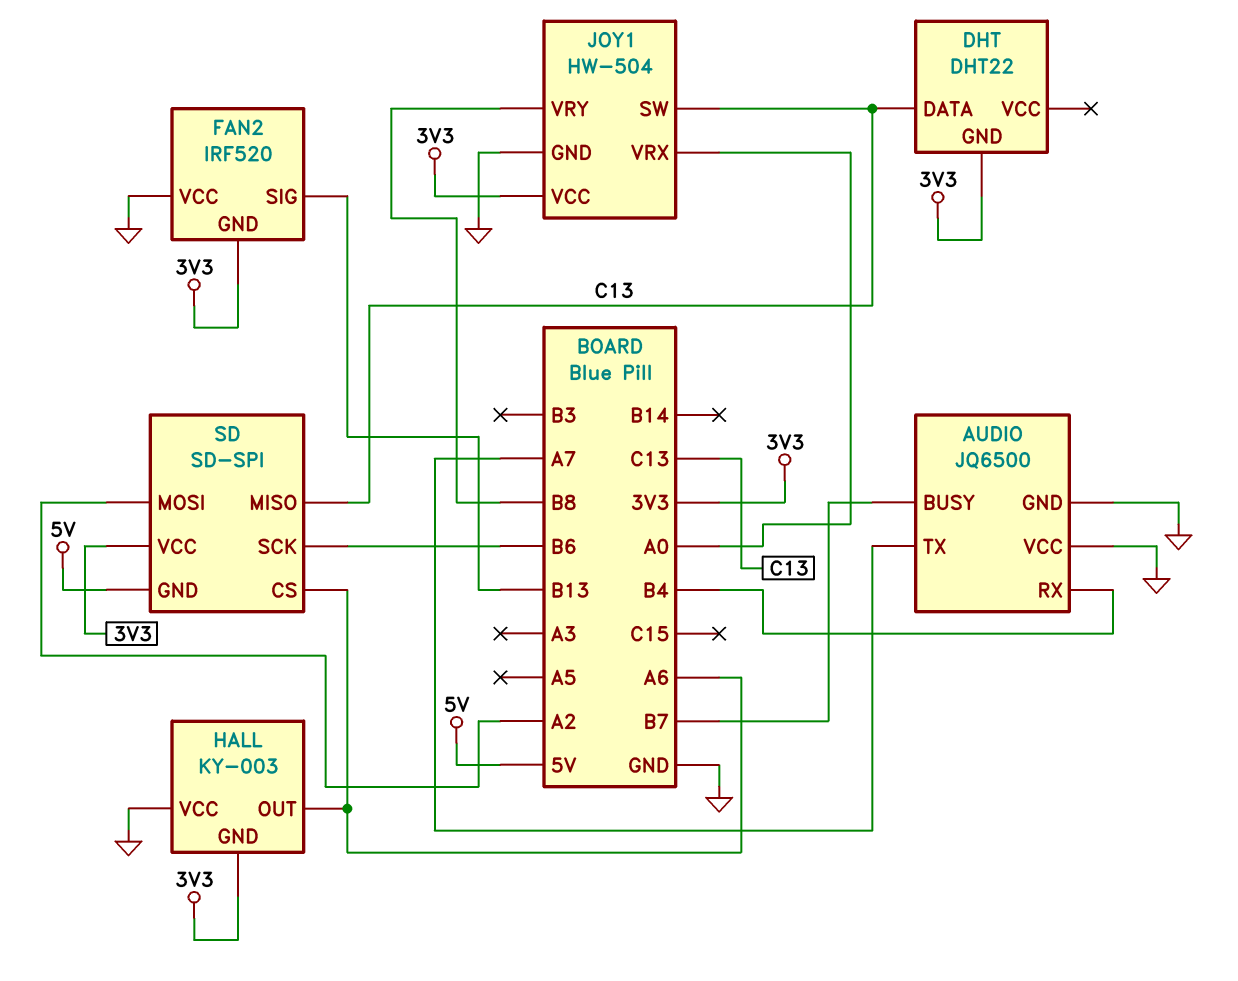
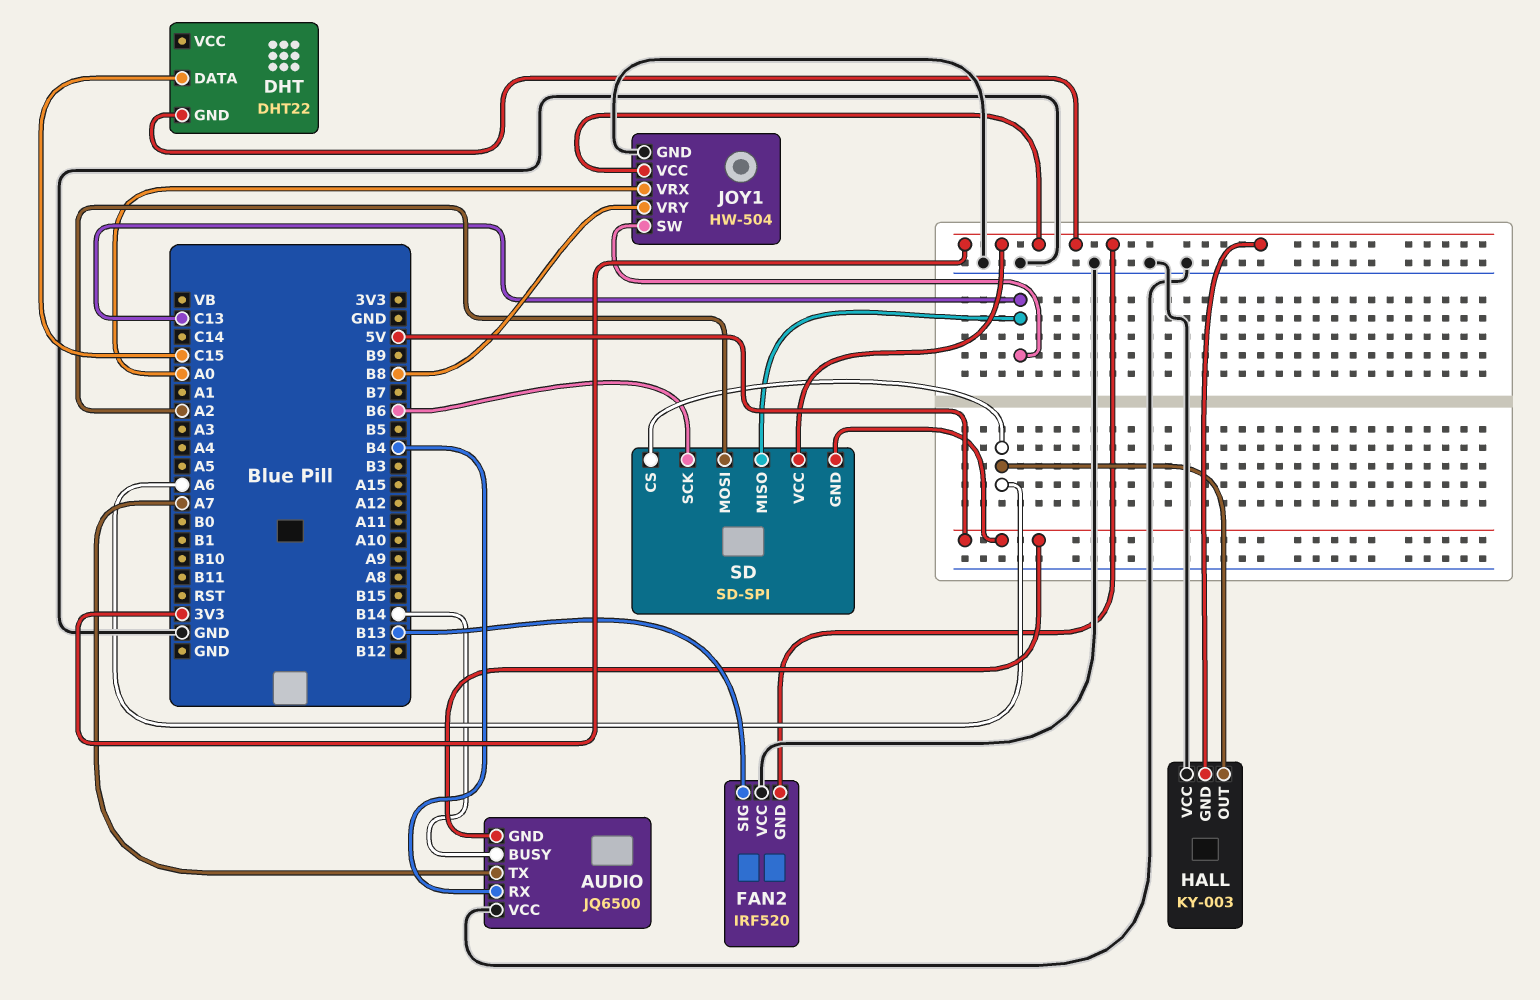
AUDIO pin BUSY: B7 -> B14
AUDIO pin GND: GND -> 5V
DHT pin DATA: C13 -> C15

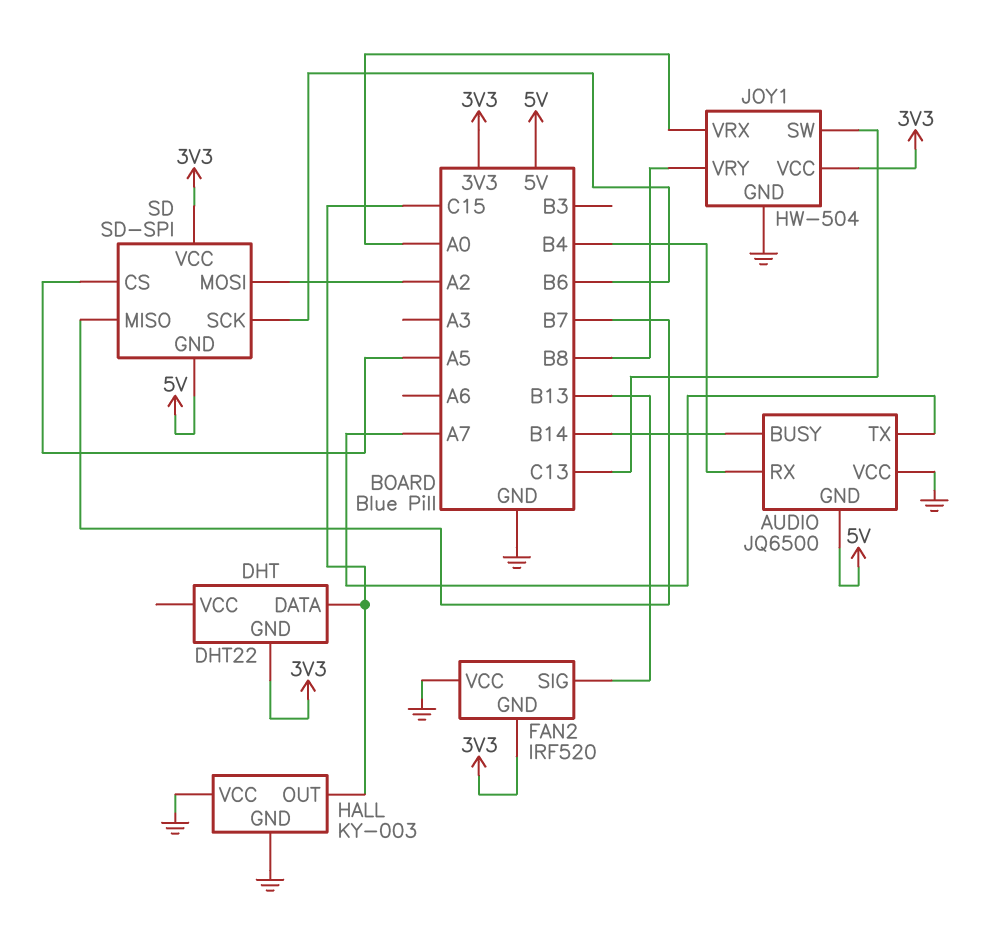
HALL pin GND: 3V3 -> GND
HALL pin OUT: A6 -> C15
SD pin CS: A6 -> A5
SD pin MISO: C13 -> B7

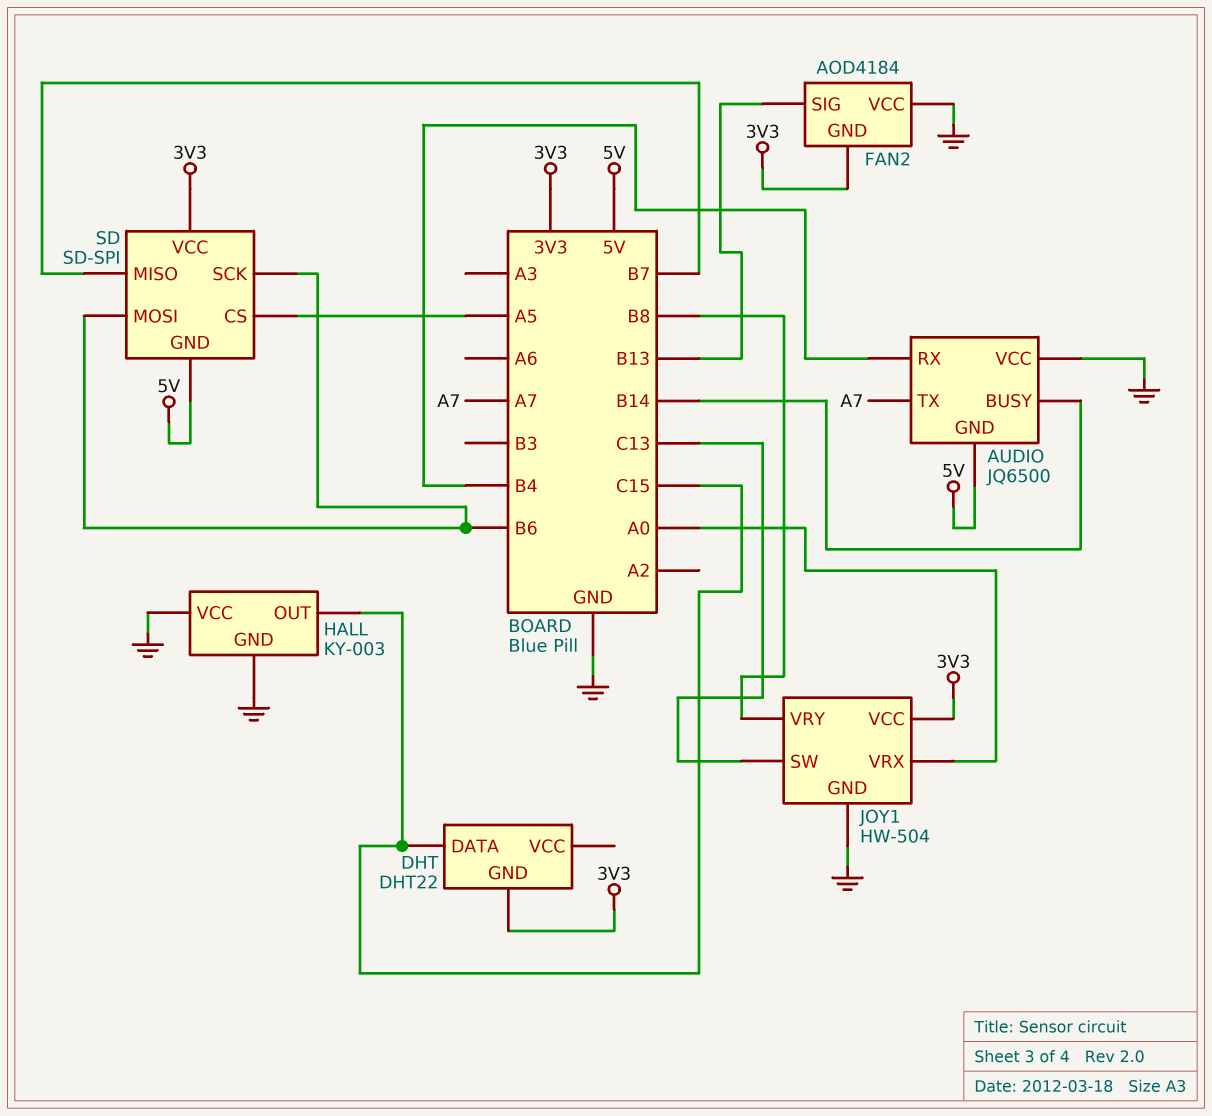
FAN2: IRF520 -> AOD4184
SD pin MOSI: A2 -> B6

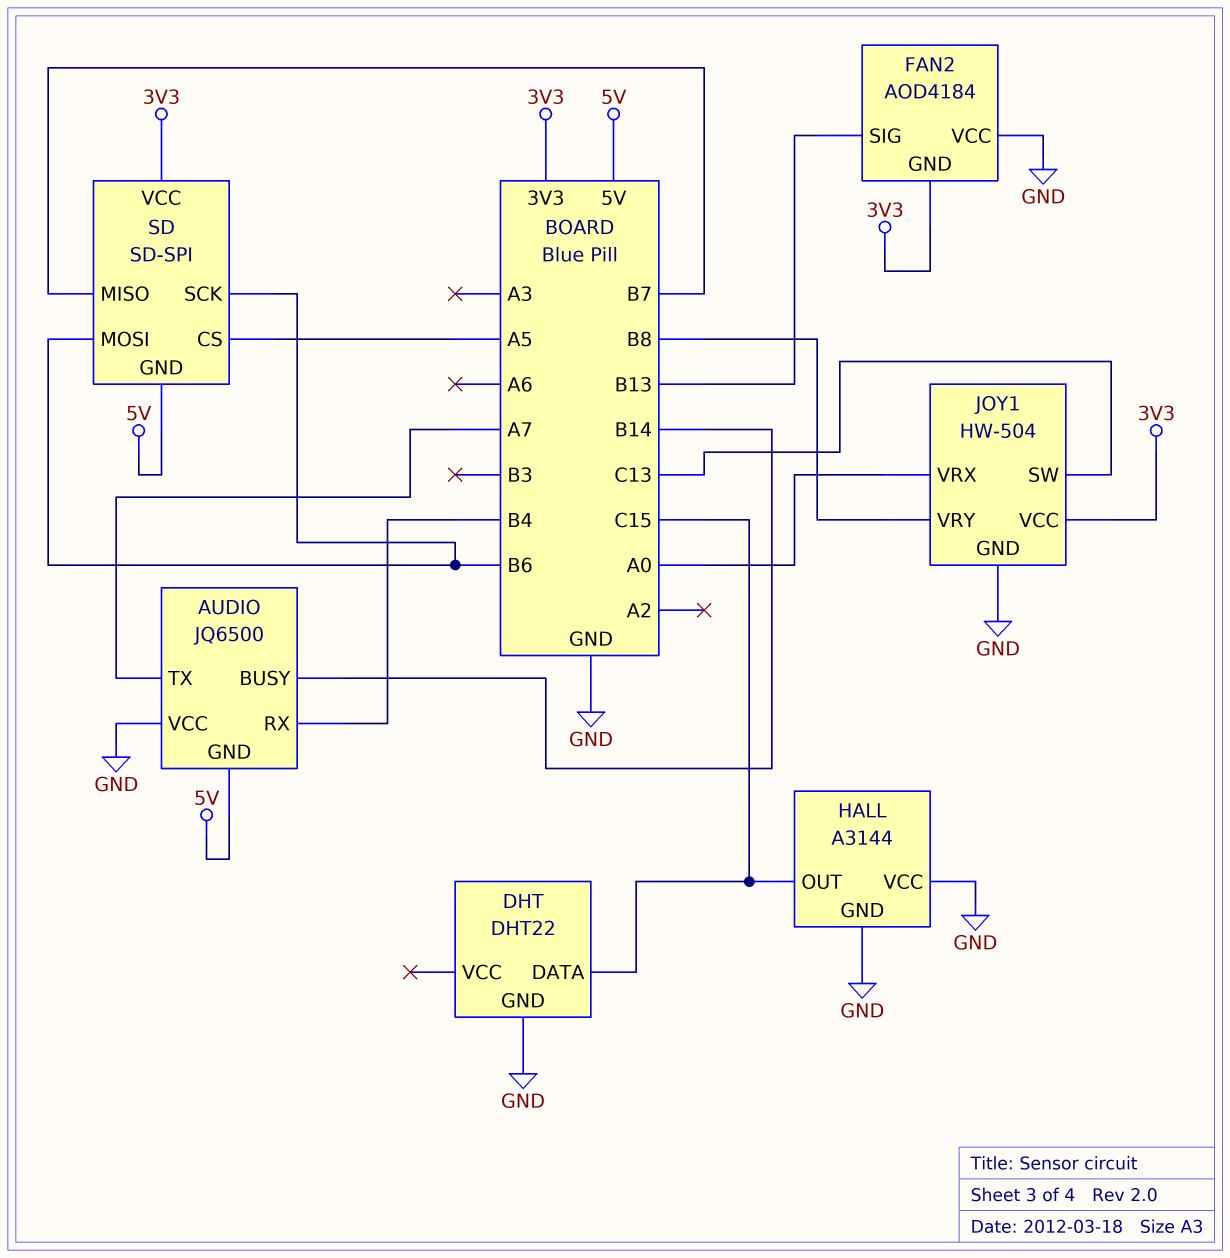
DHT pin GND: 3V3 -> GND
HALL: KY-003 -> A3144

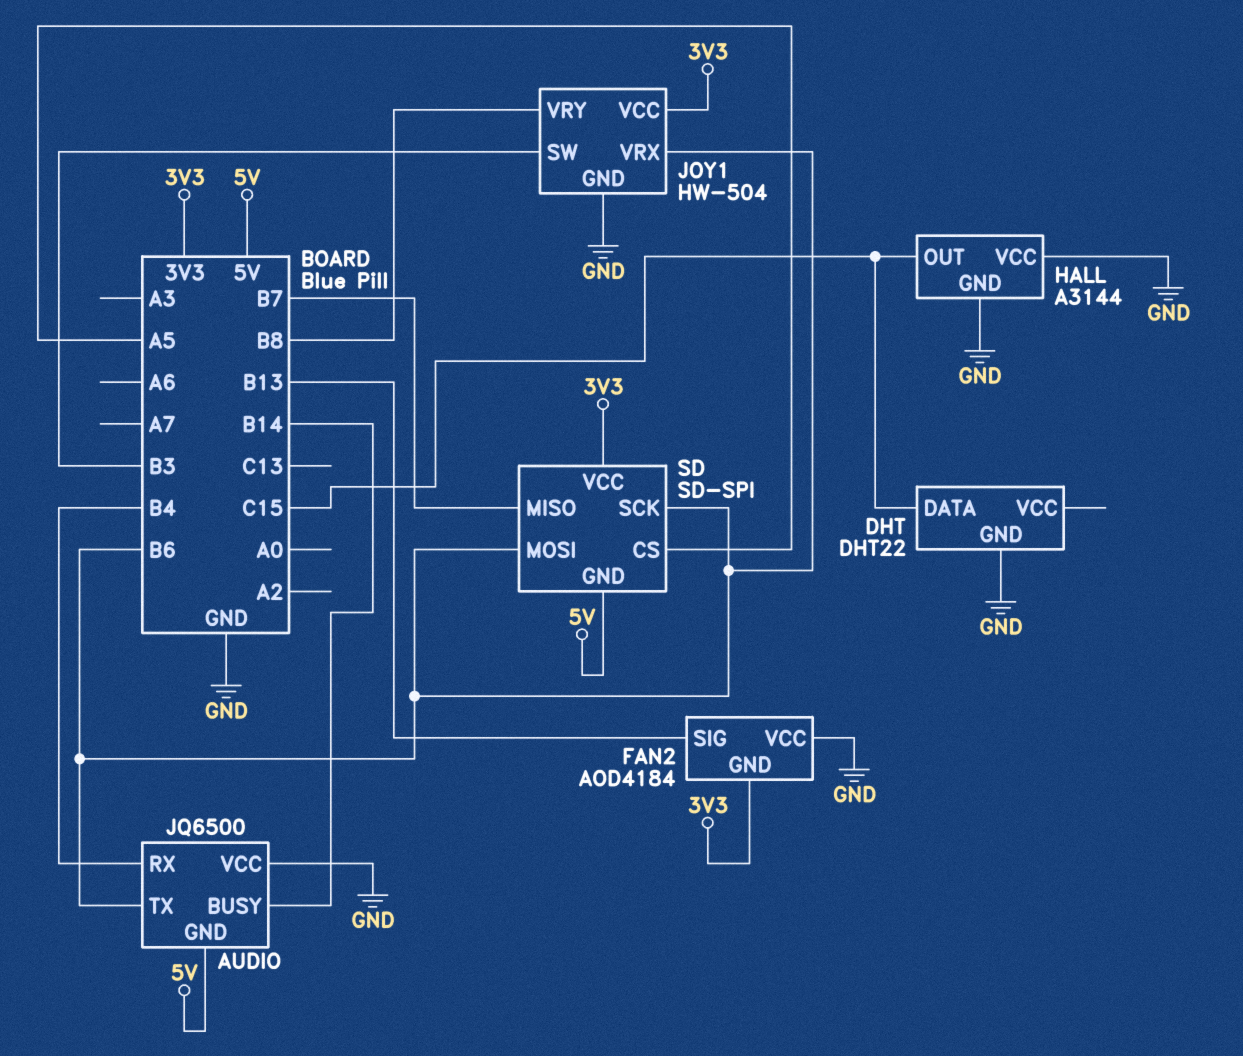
AUDIO pin TX: A7 -> B6
JOY1 pin SW: C13 -> B3
JOY1 pin VRX: A0 -> B6

